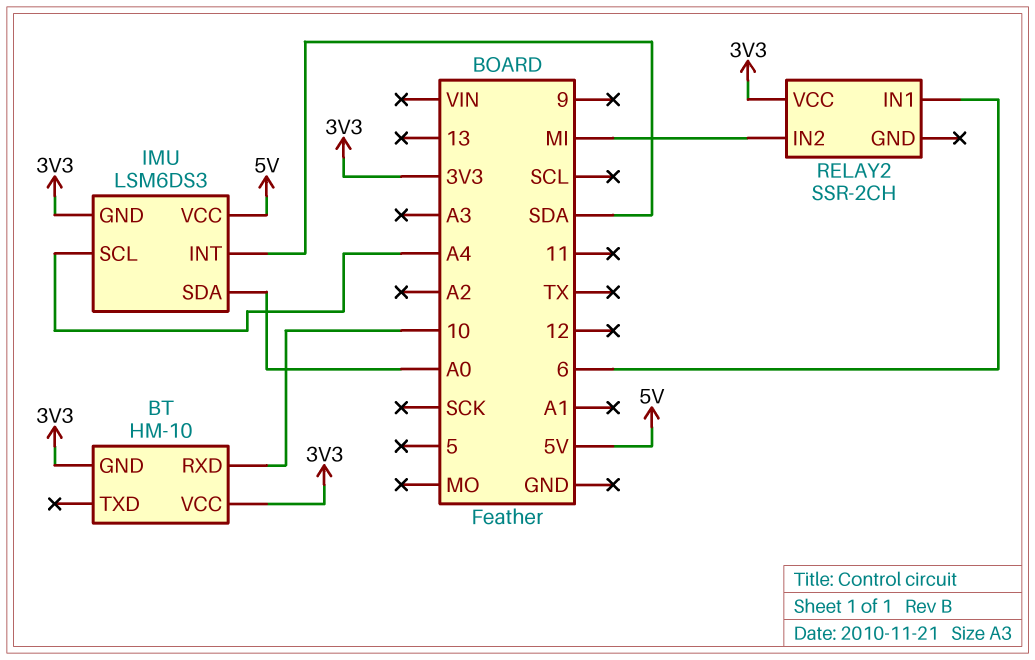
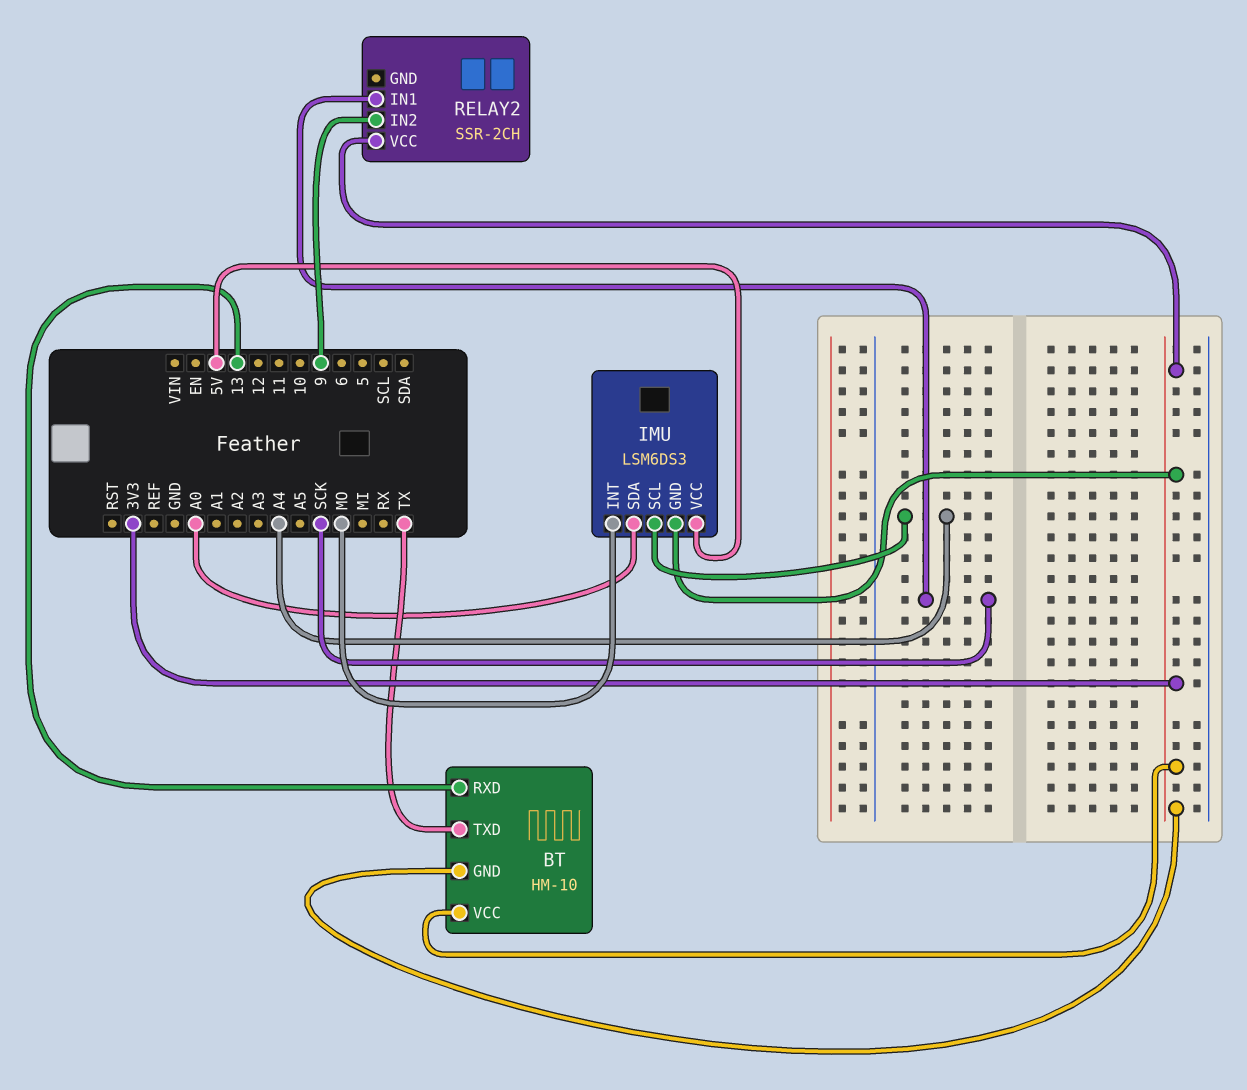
BT pin RXD: 10 -> 13
BT pin TXD: none -> TX
IMU pin INT: SDA -> MO
RELAY2 pin IN1: 6 -> SCK
RELAY2 pin IN2: MI -> 9

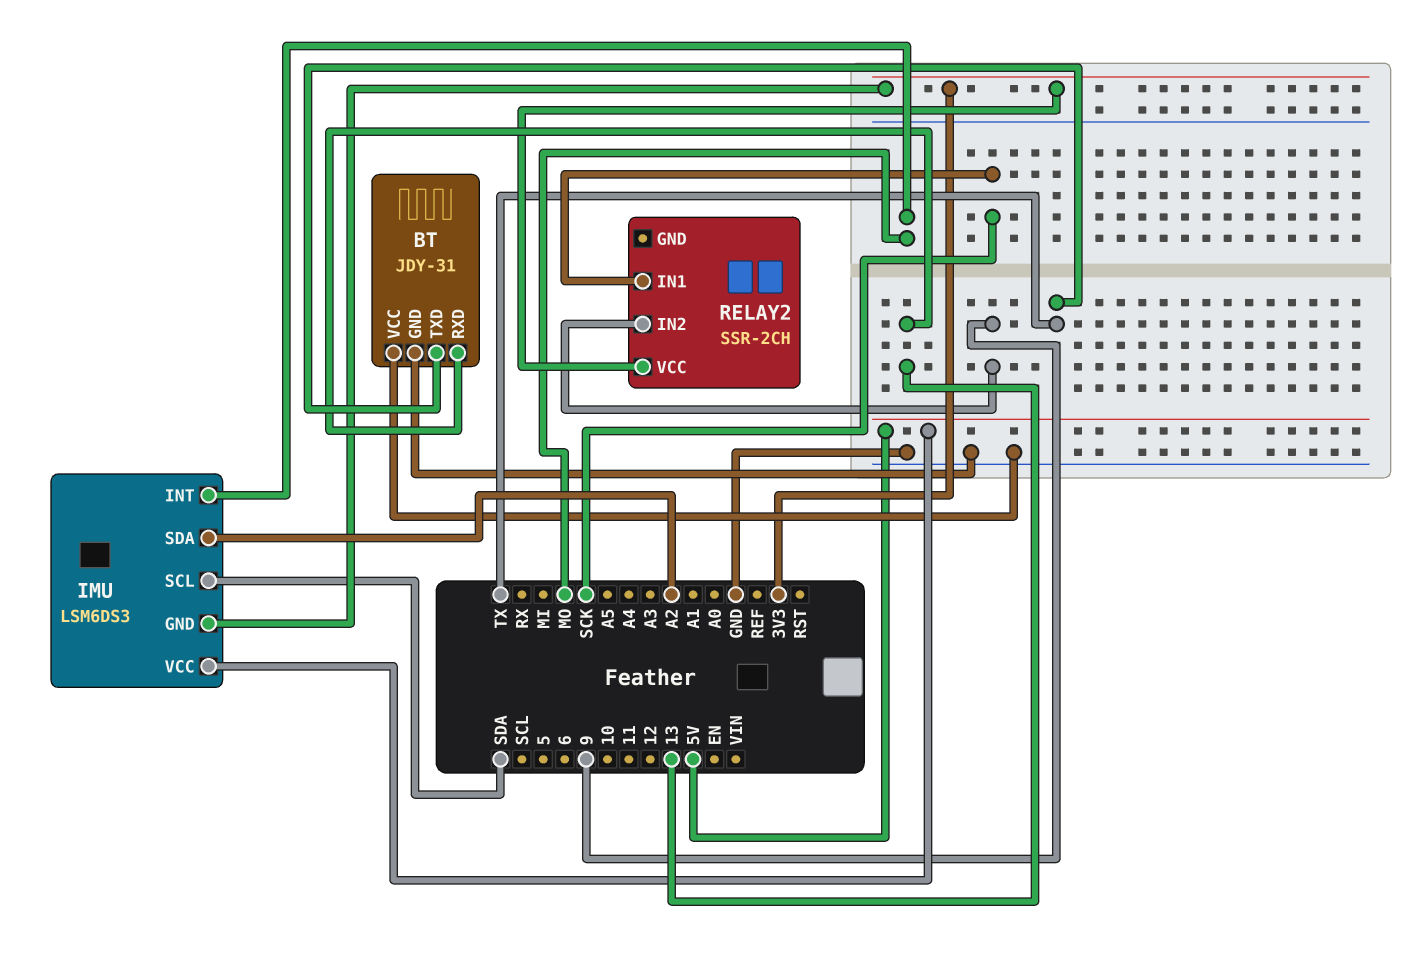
BT: HM-10 -> JDY-31
BT pin GND: 3V3 -> GND
BT pin VCC: 3V3 -> GND
IMU pin SCL: A4 -> SDA
IMU pin SDA: A0 -> A2

